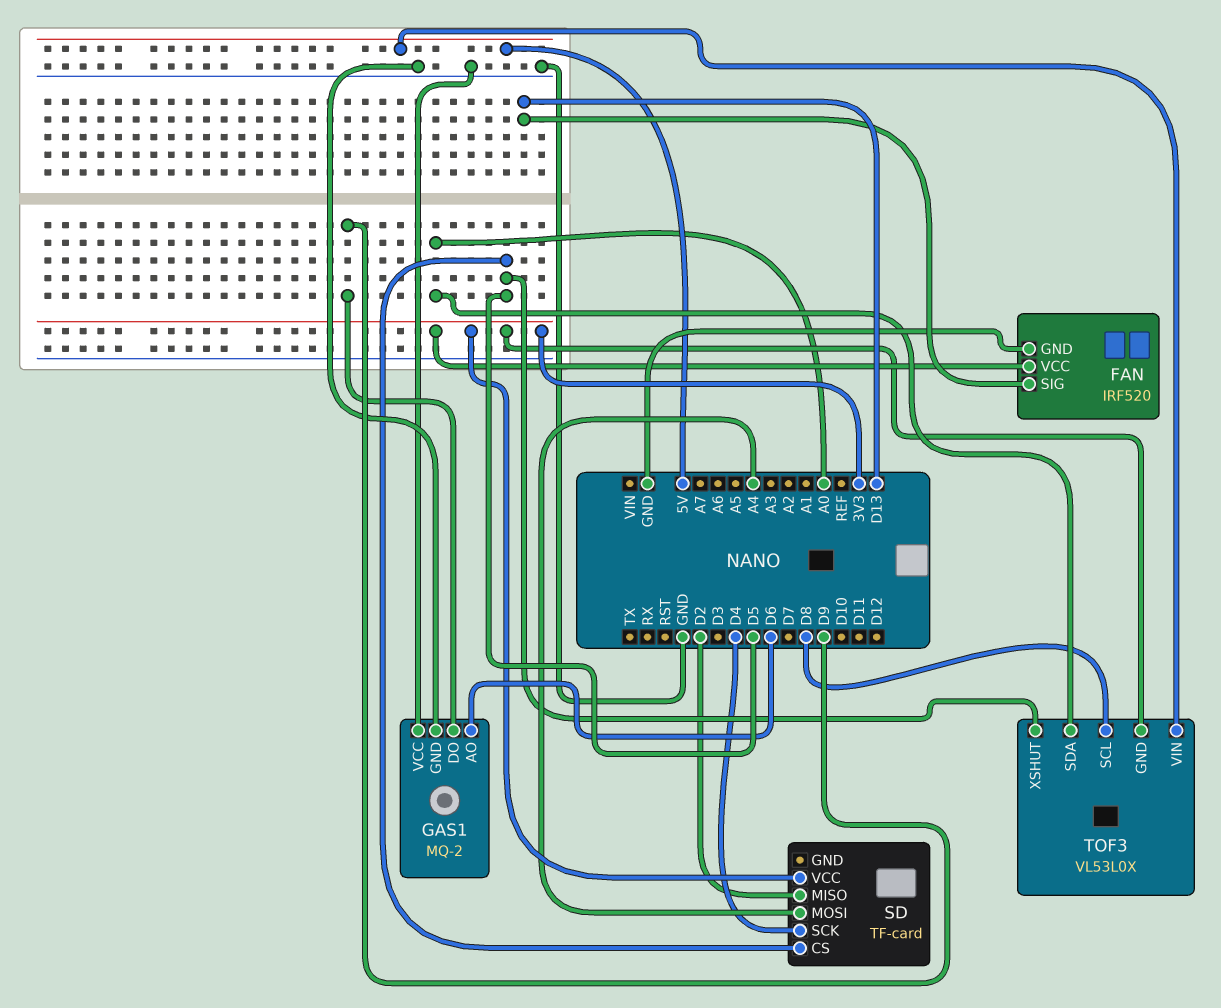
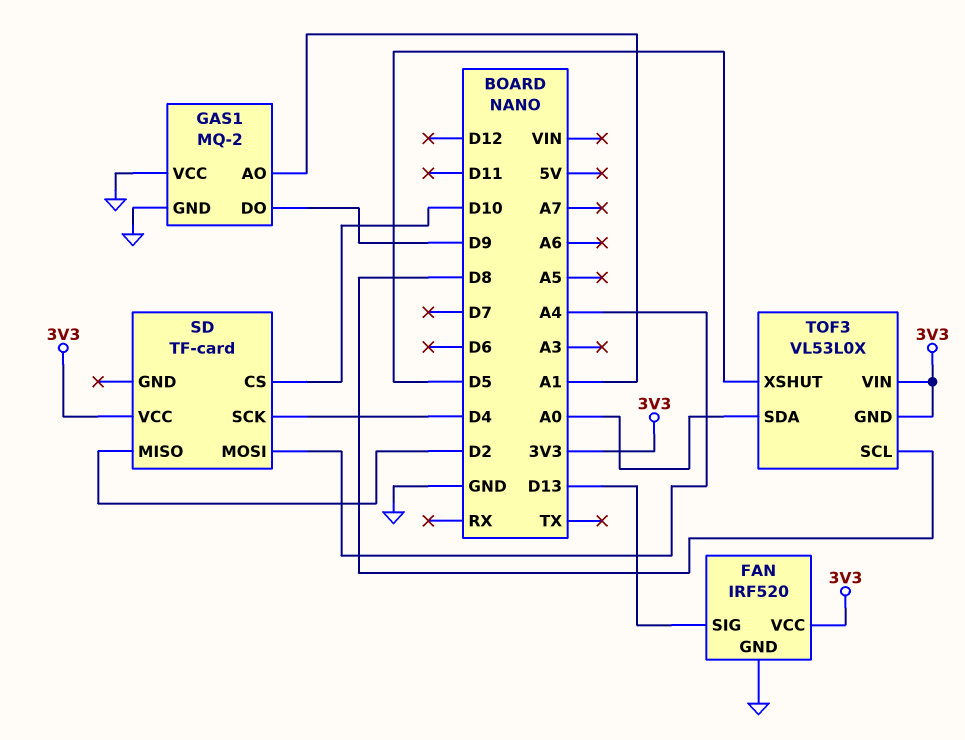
GAS1 pin AO: D6 -> A1
SD pin CS: D5 -> D10
TOF3 pin VIN: 5V -> 3V3

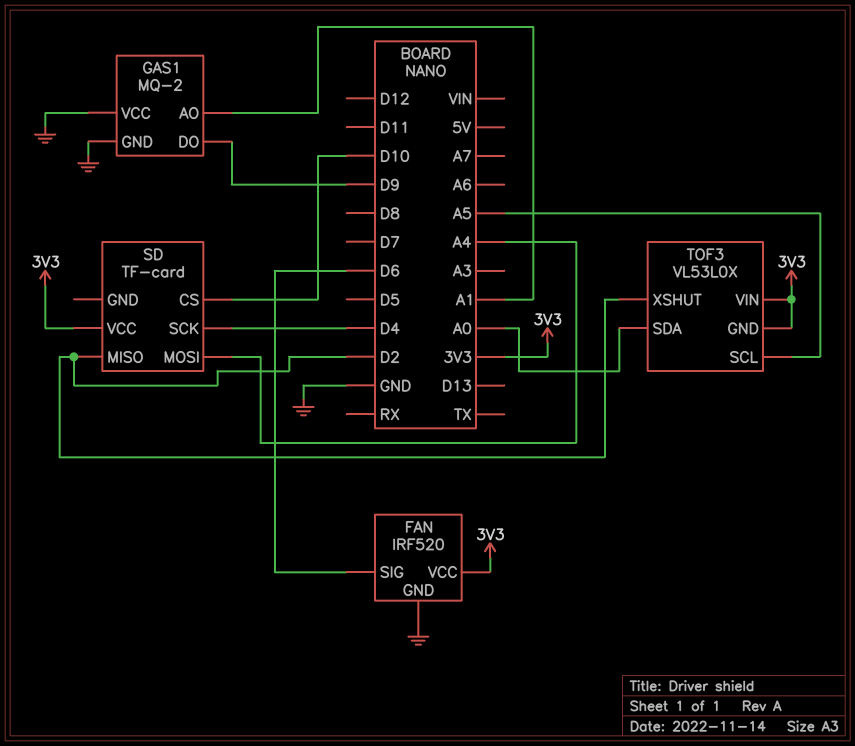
FAN pin SIG: D13 -> D6
TOF3 pin SCL: D8 -> A5
TOF3 pin XSHUT: D5 -> D2

